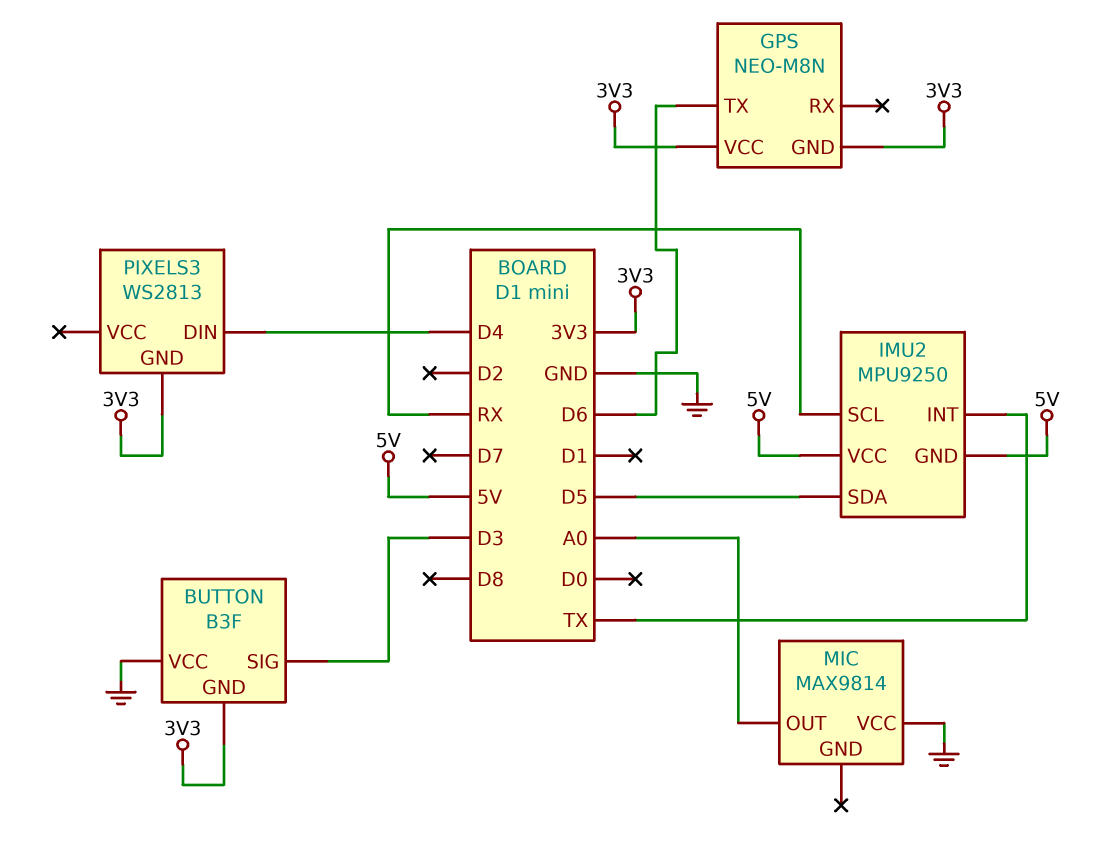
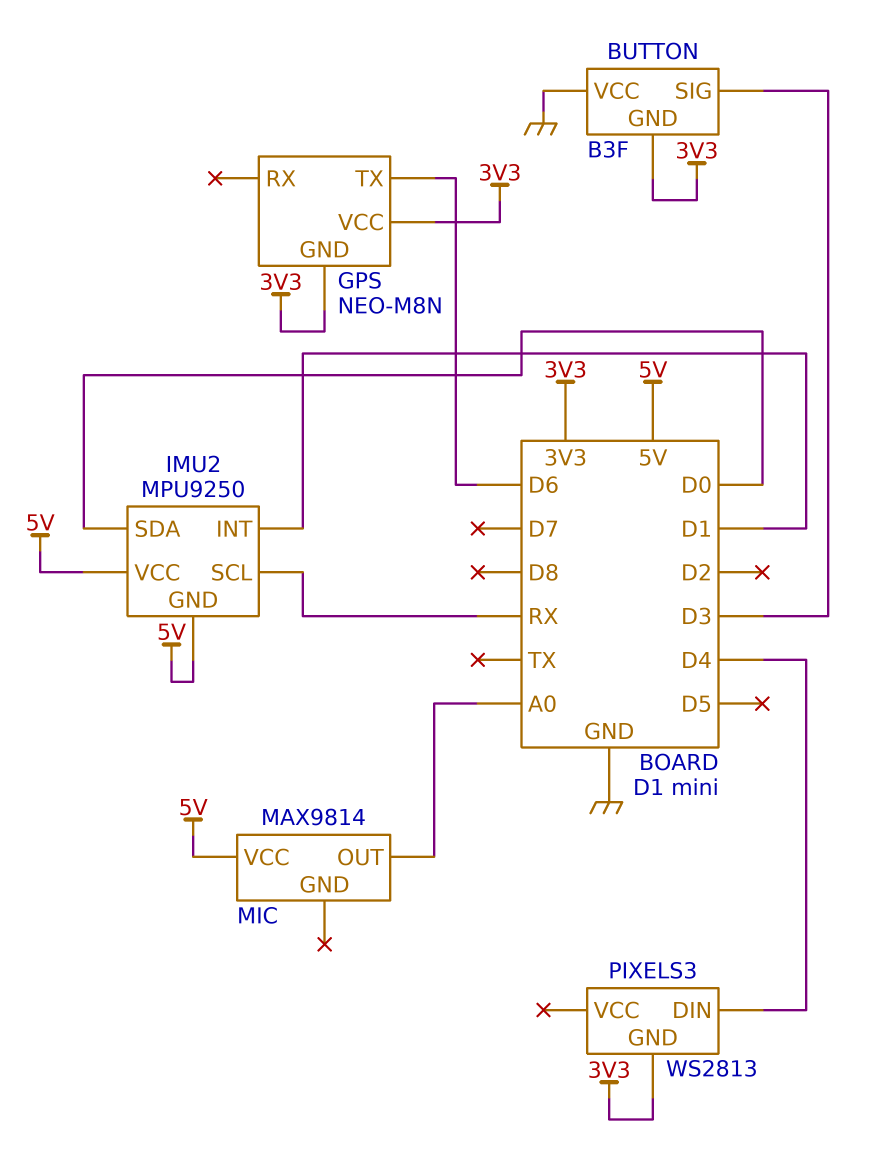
IMU2 pin INT: TX -> D1
IMU2 pin SDA: D5 -> D0
MIC pin VCC: GND -> 5V

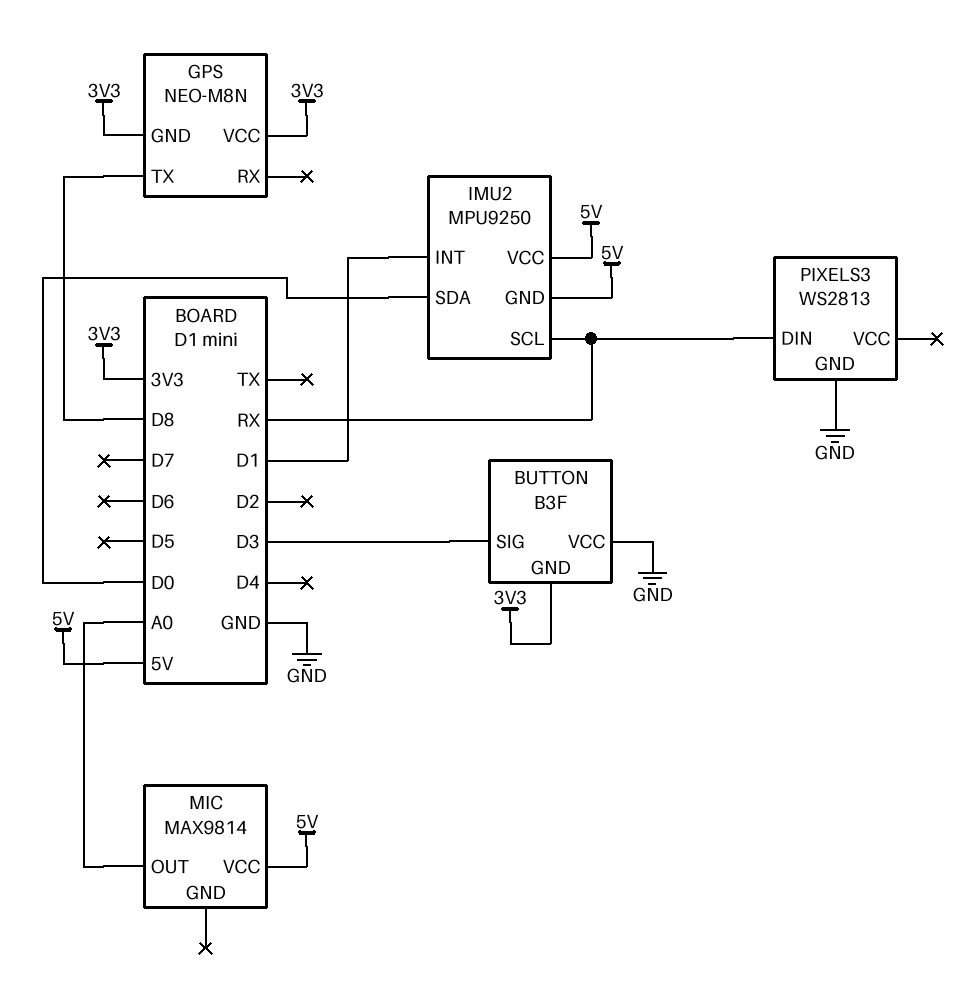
GPS pin TX: D6 -> D8
PIXELS3 pin DIN: D4 -> RX
PIXELS3 pin GND: 3V3 -> GND

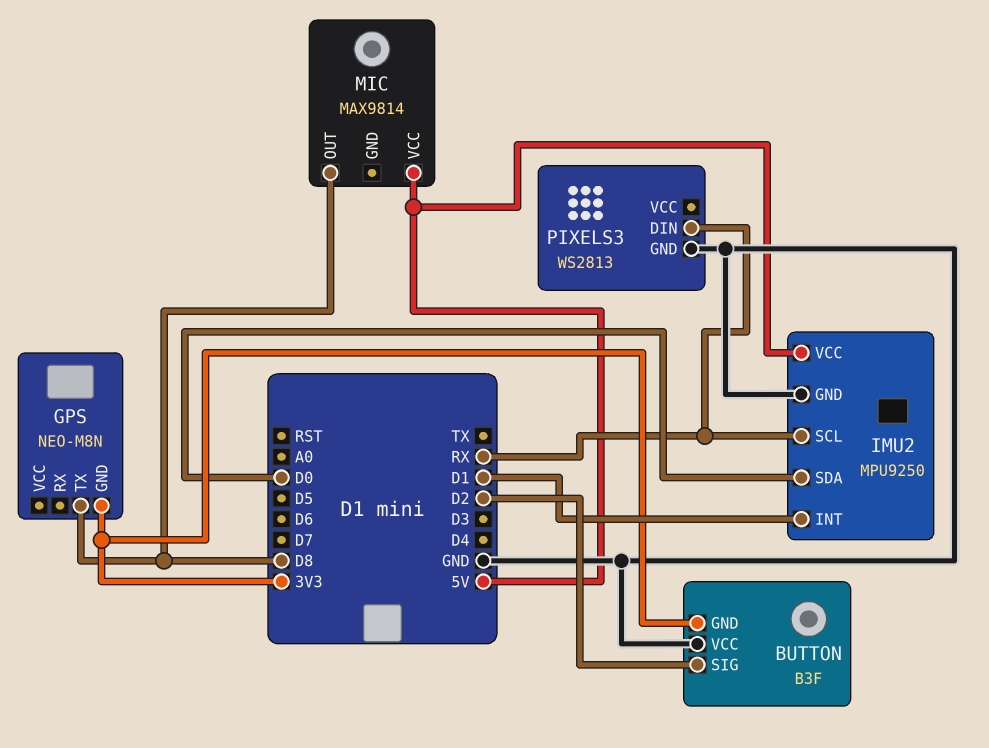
BUTTON pin SIG: D3 -> D2
GPS pin VCC: 3V3 -> none
IMU2 pin GND: 5V -> GND
MIC pin OUT: A0 -> D8

